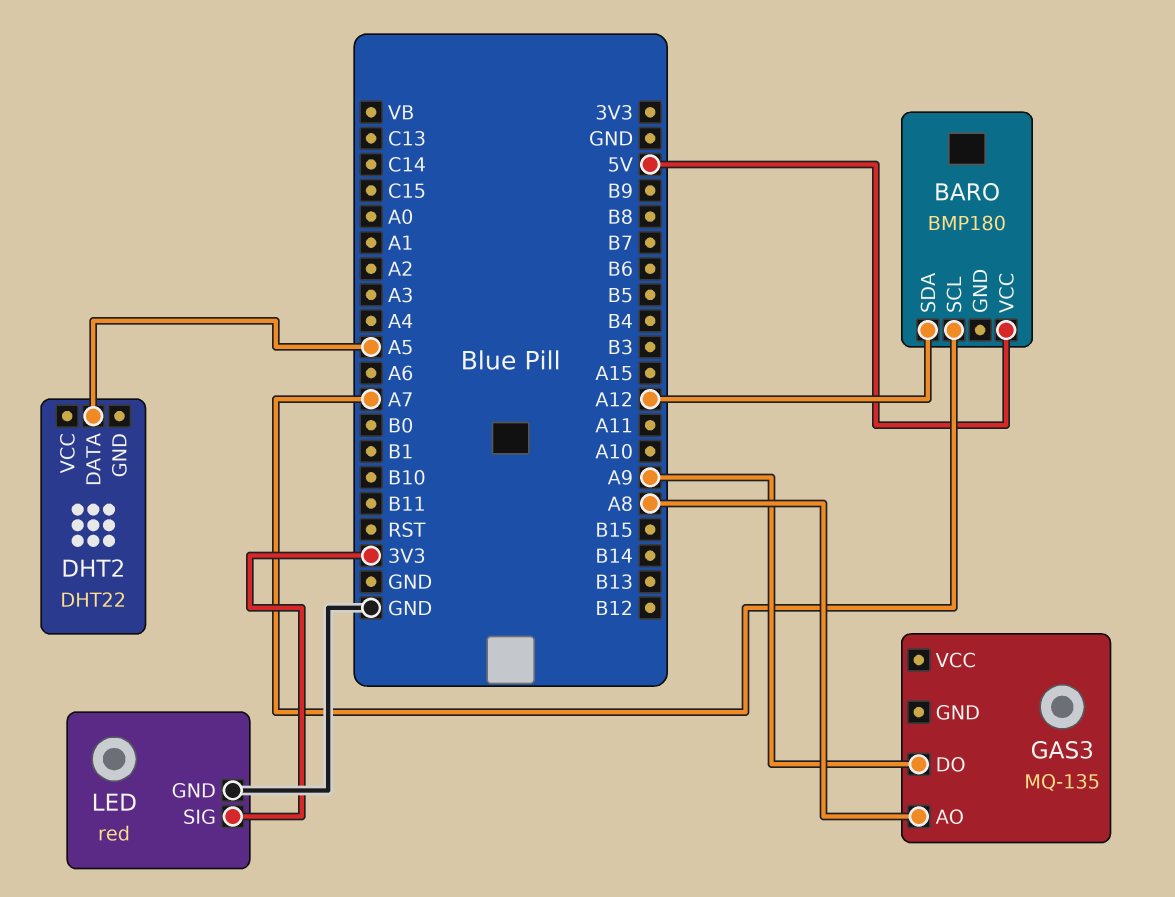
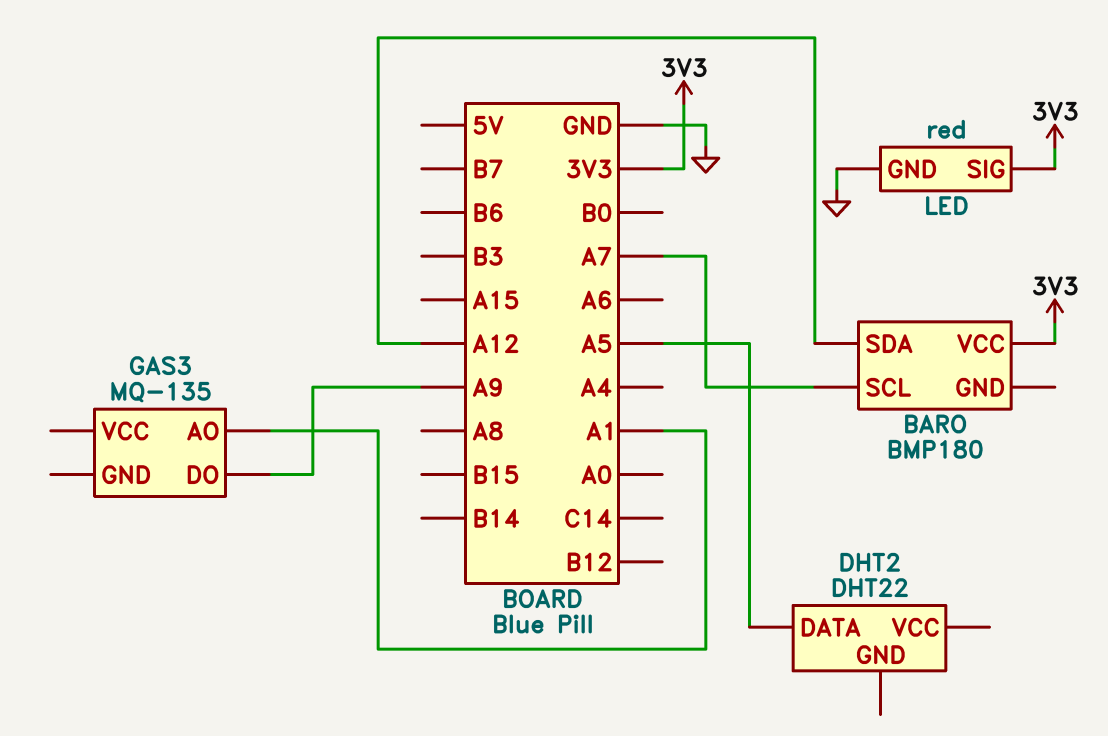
BARO pin VCC: 5V -> 3V3
GAS3 pin AO: A8 -> A1

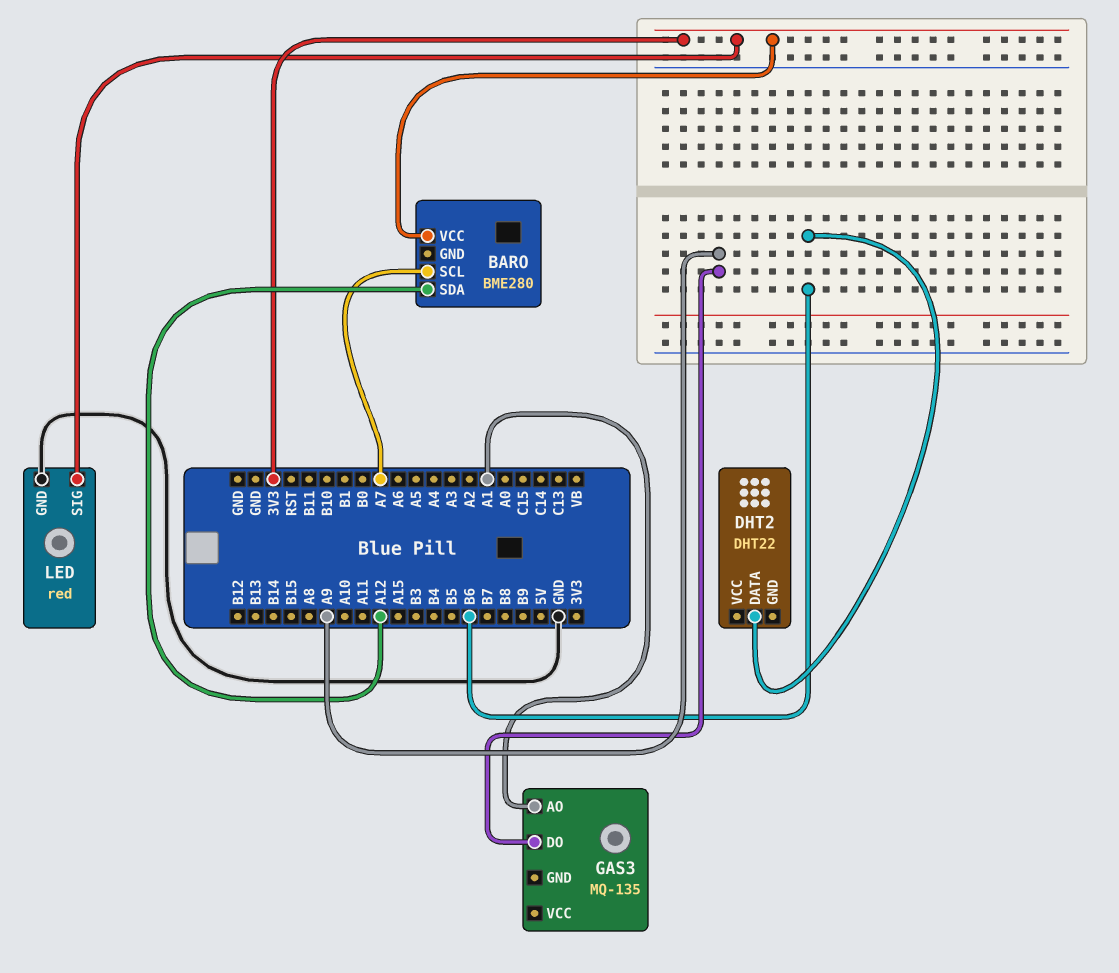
BARO: BMP180 -> BME280
DHT2 pin DATA: A5 -> B6

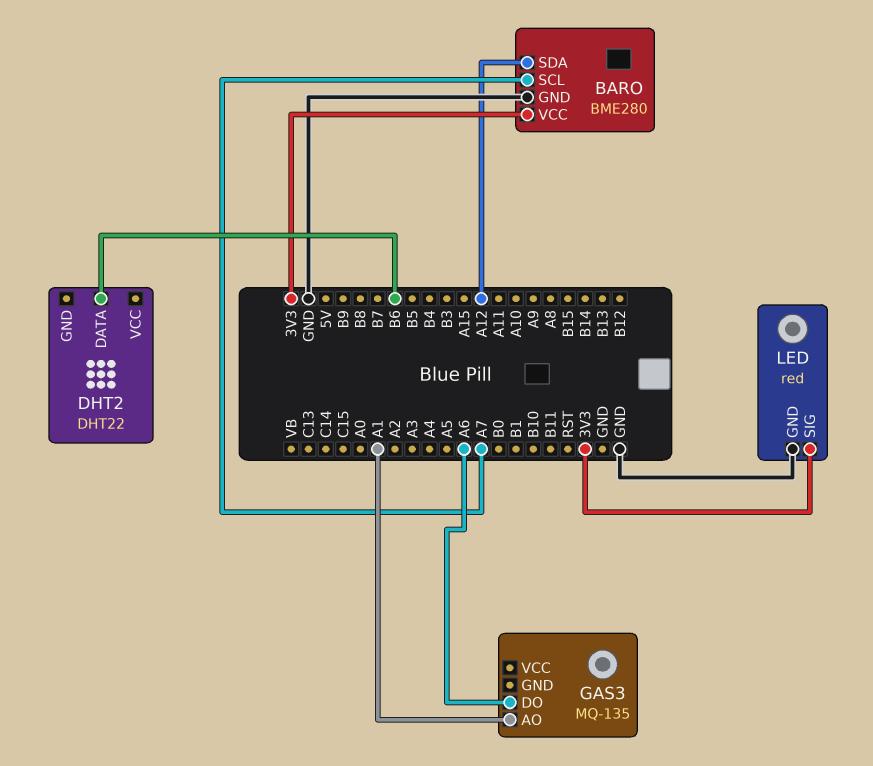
BARO pin GND: none -> GND
GAS3 pin DO: A9 -> A6

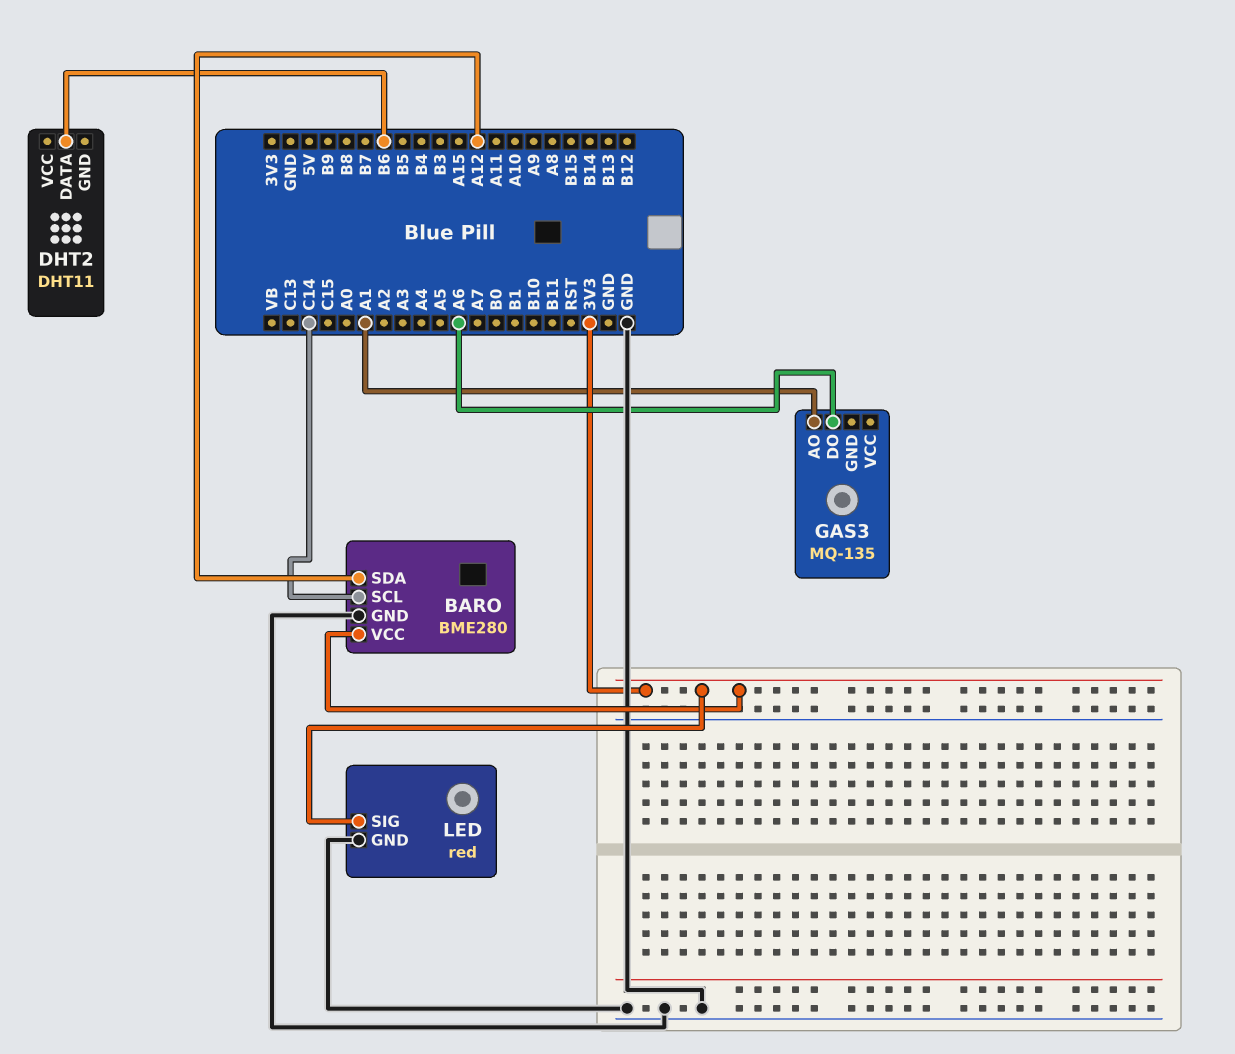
BARO pin SCL: A7 -> C14
DHT2: DHT22 -> DHT11

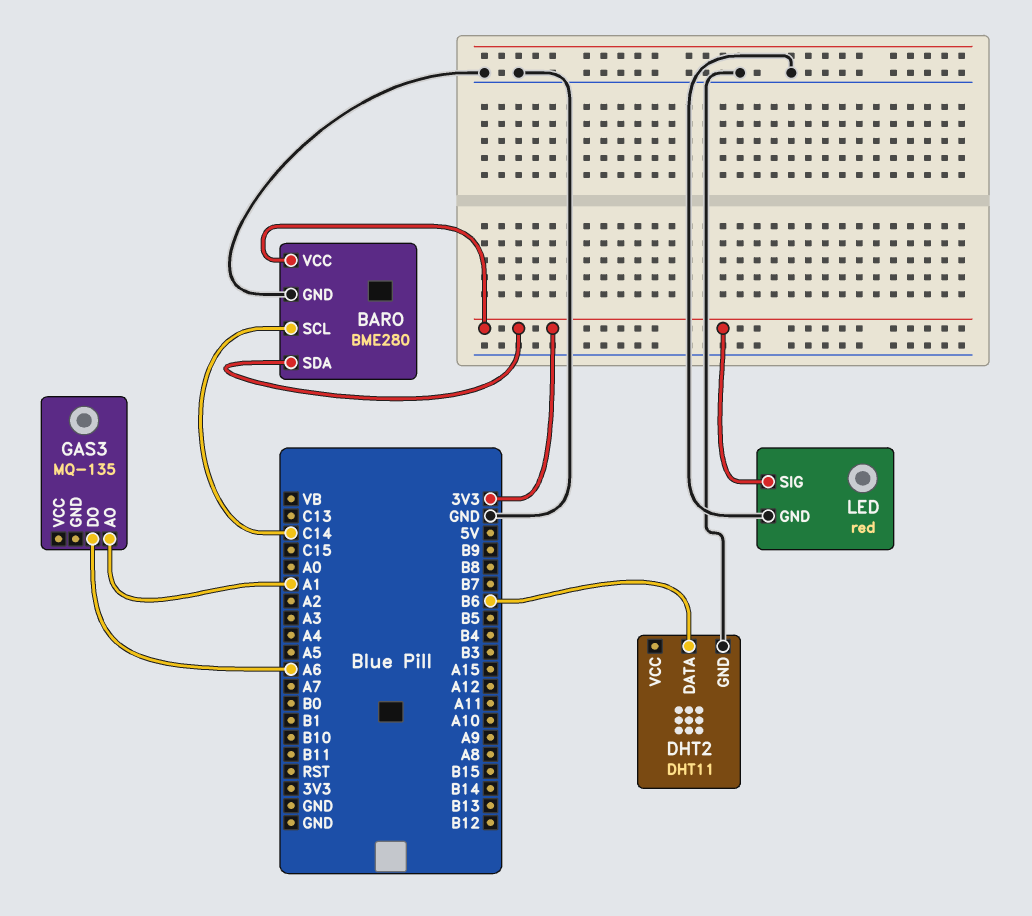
BARO pin SDA: A12 -> 3V3
DHT2 pin GND: none -> GND

